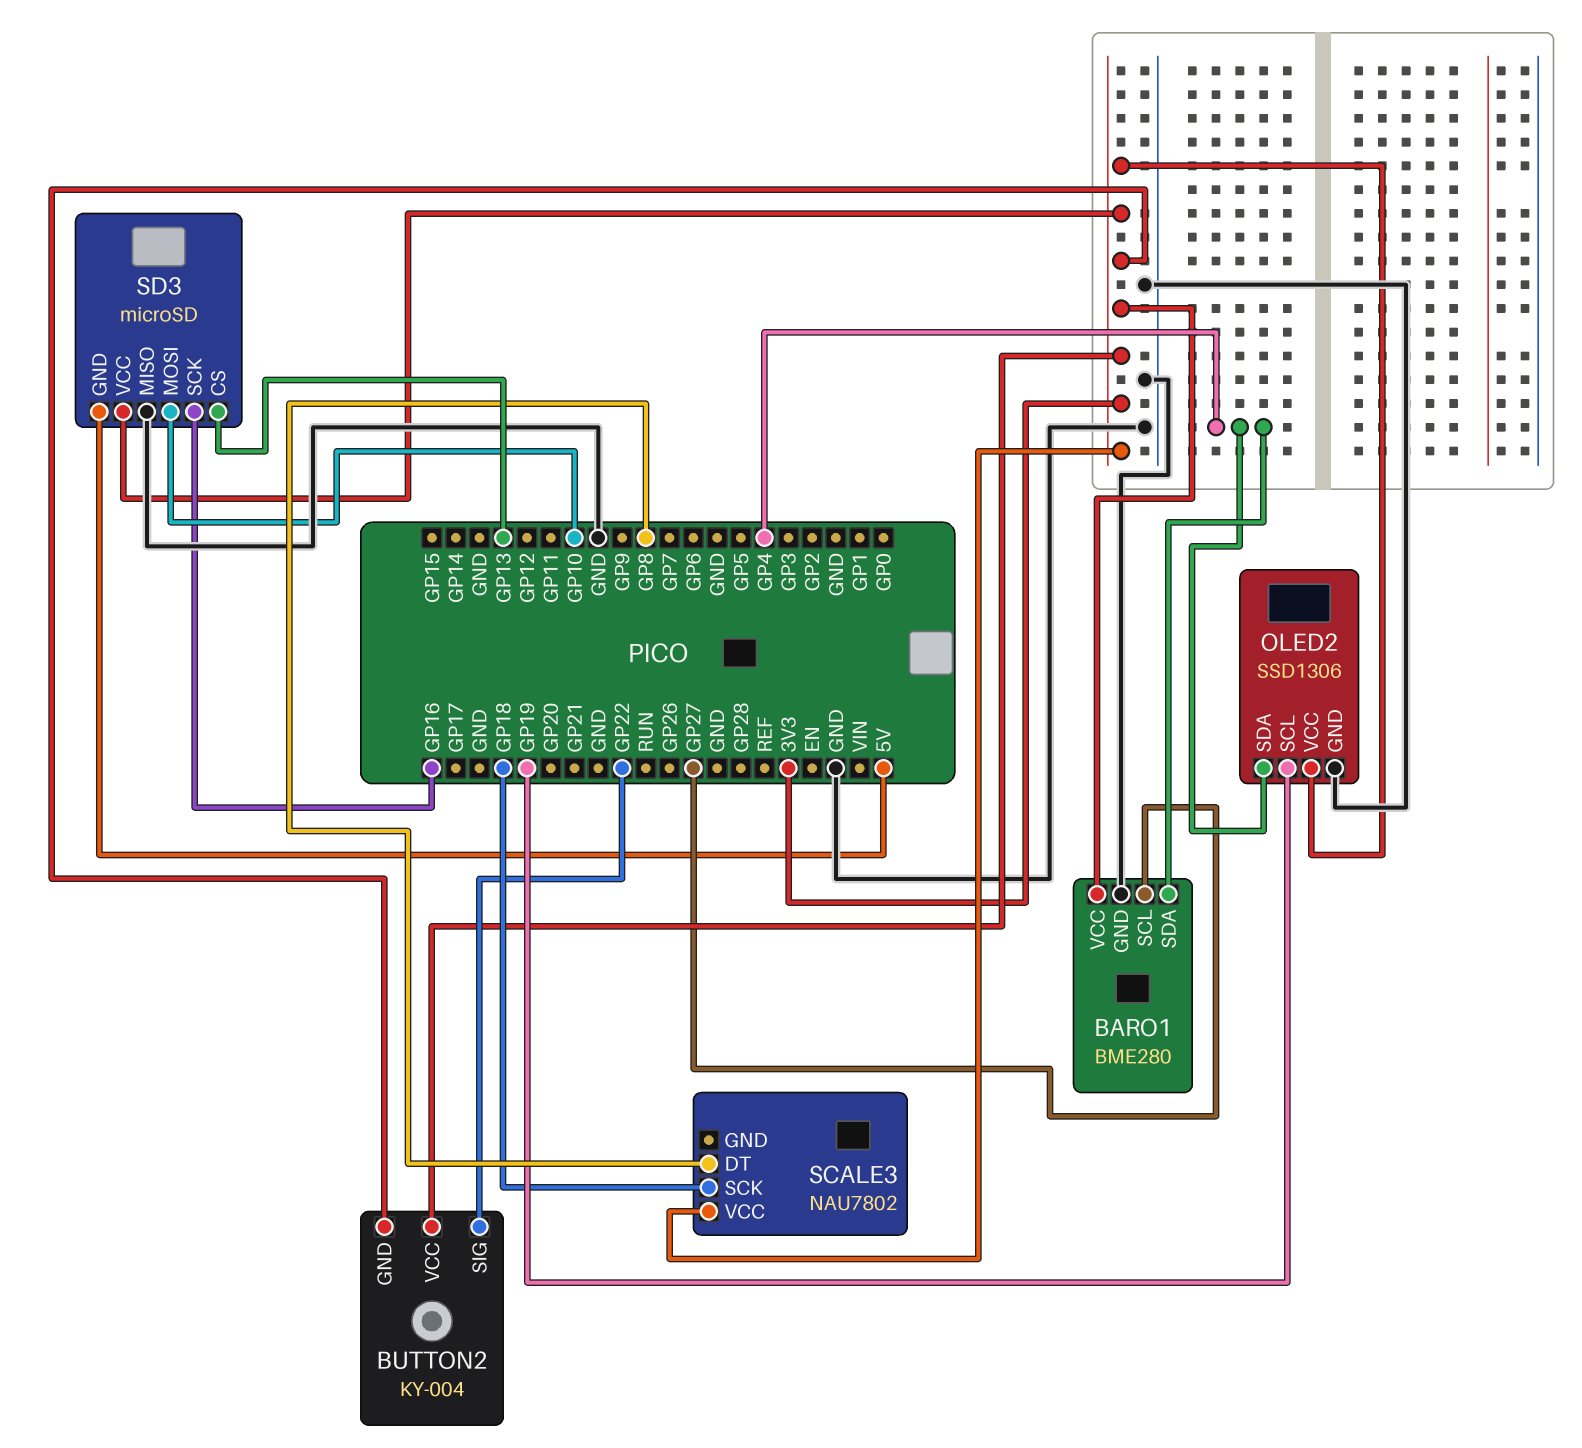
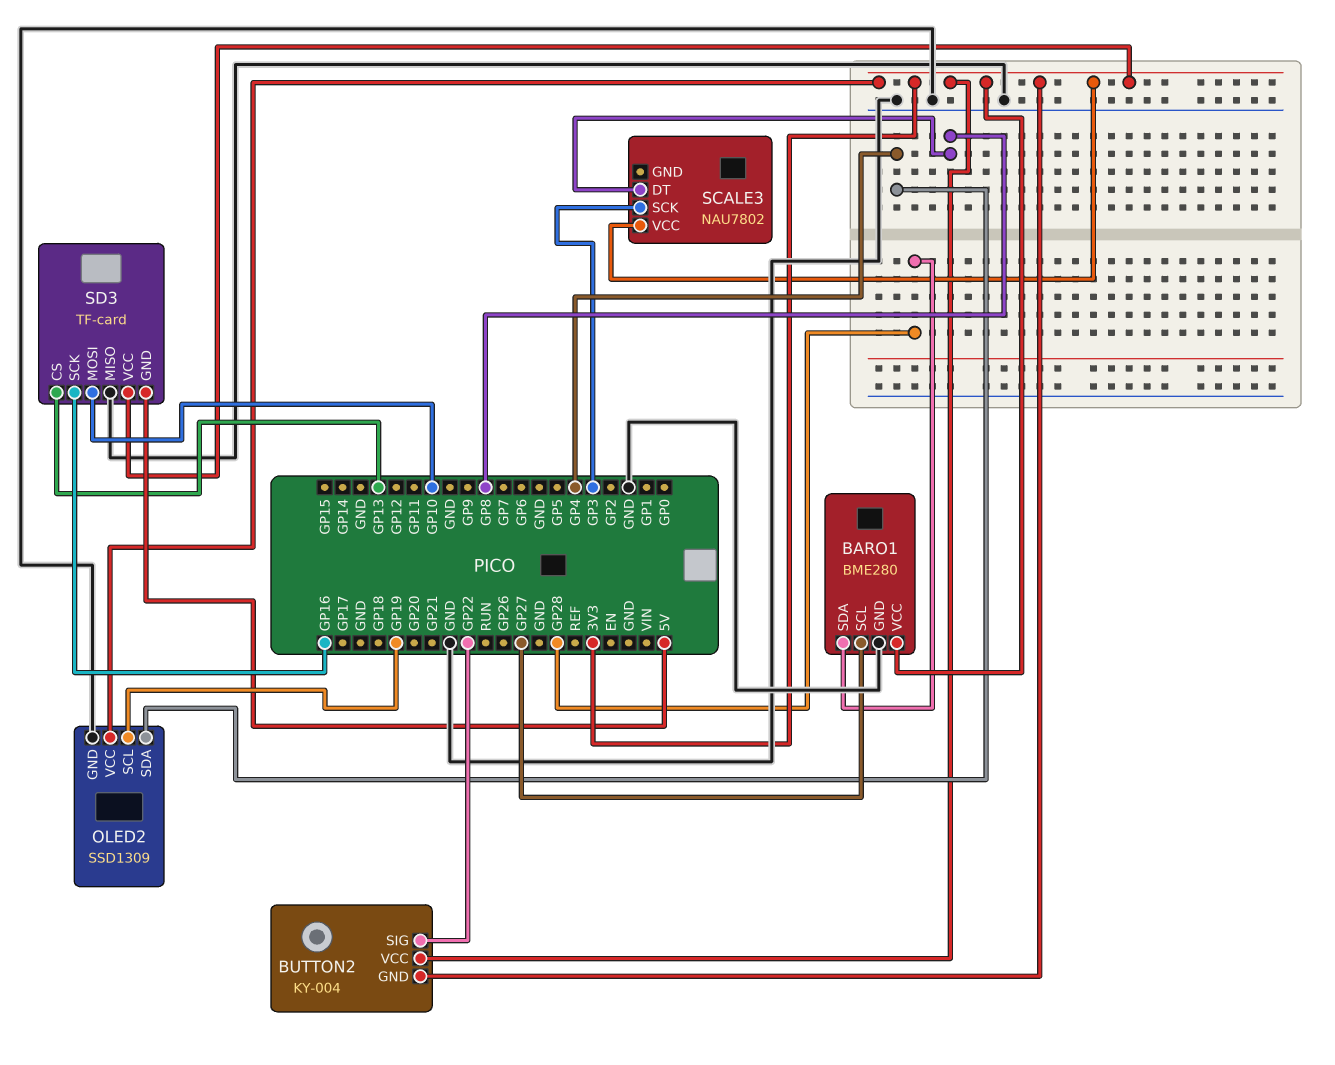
BARO1 pin SDA: GP4 -> GP28
OLED2: SSD1306 -> SSD1309
SCALE3 pin SCK: GP18 -> GP3
SD3: microSD -> TF-card

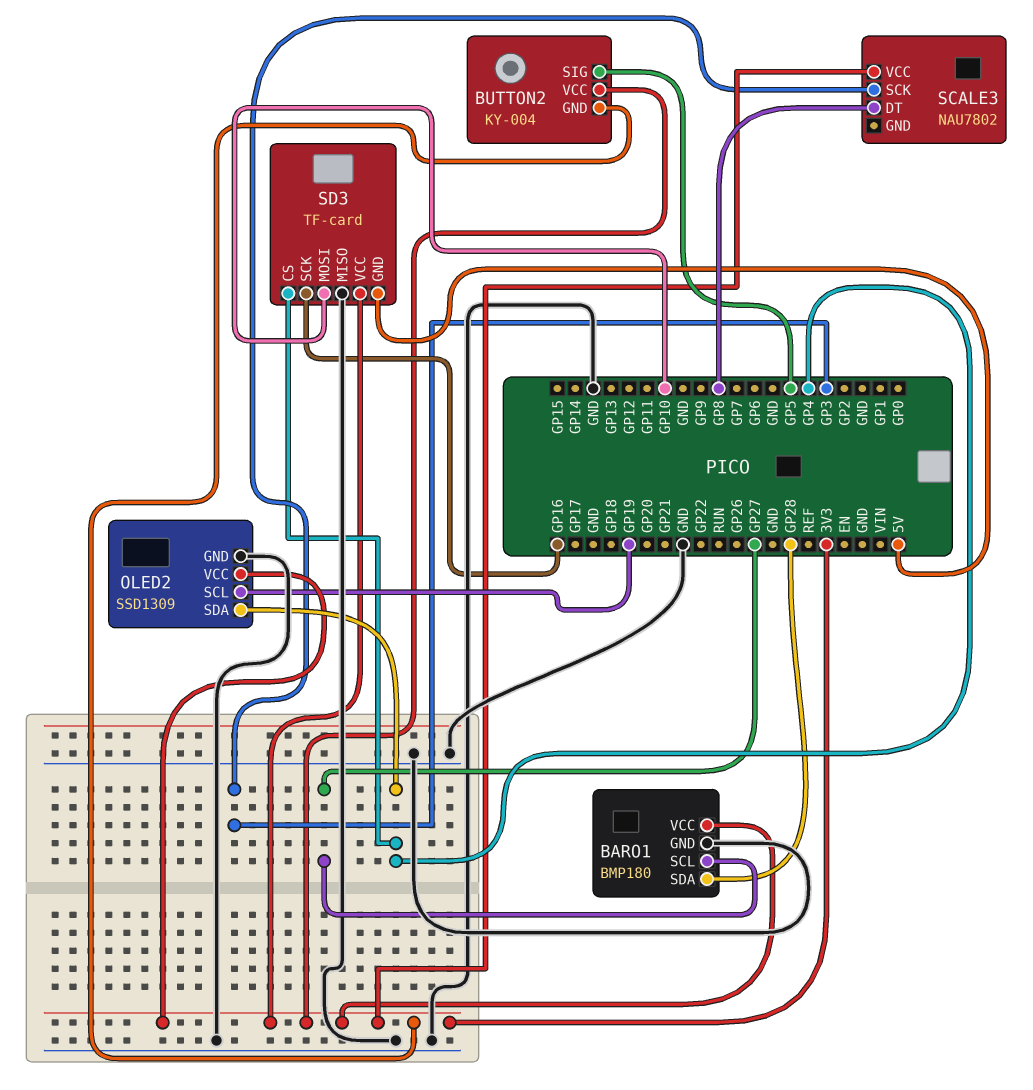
BARO1: BME280 -> BMP180
BUTTON2 pin SIG: GP22 -> GP5
SD3 pin CS: GP13 -> GP4

